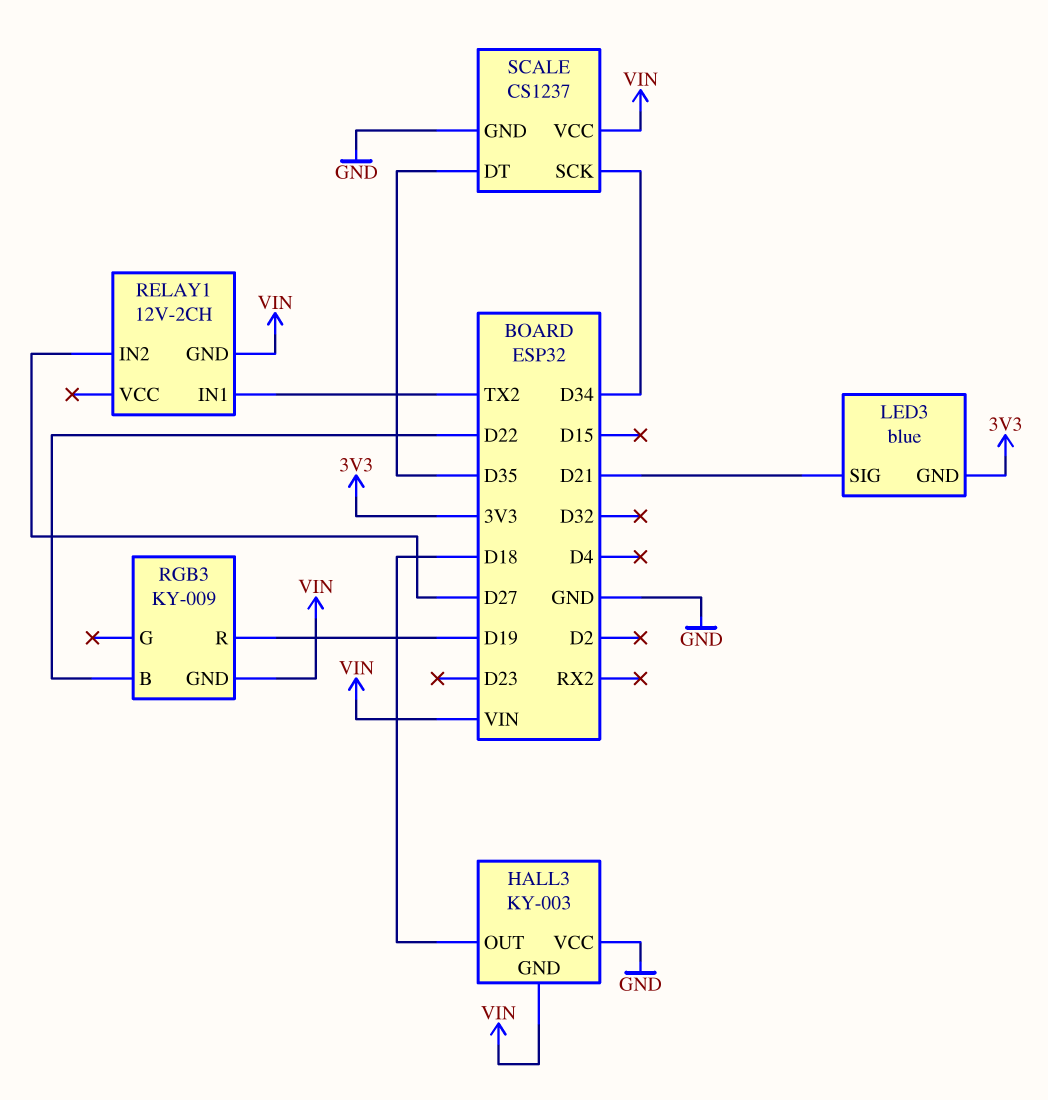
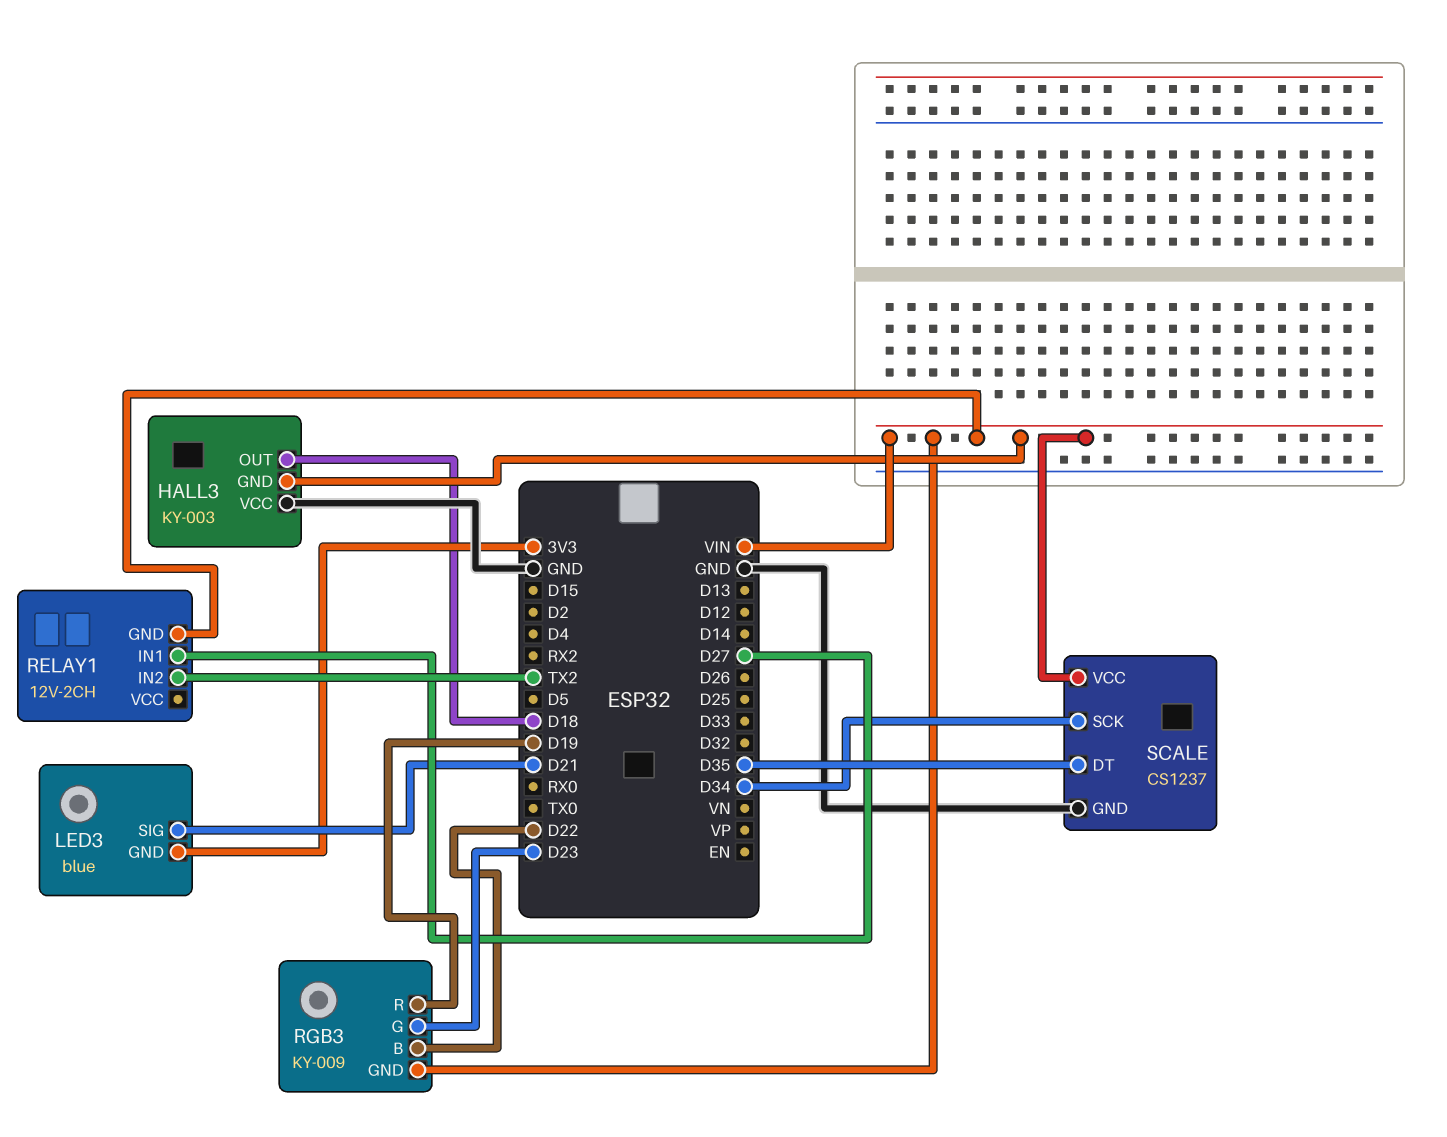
RELAY1 pin IN1: TX2 -> D27
RELAY1 pin IN2: D27 -> TX2
RGB3 pin G: none -> D23

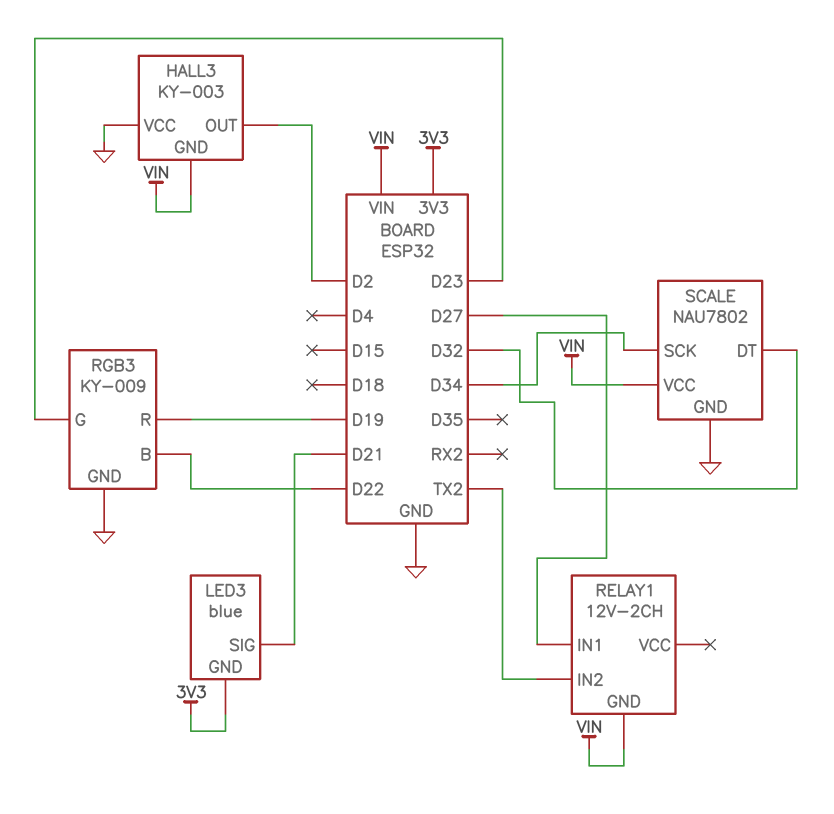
HALL3 pin OUT: D18 -> D2
RGB3 pin GND: VIN -> GND
SCALE: CS1237 -> NAU7802
SCALE pin DT: D35 -> D32

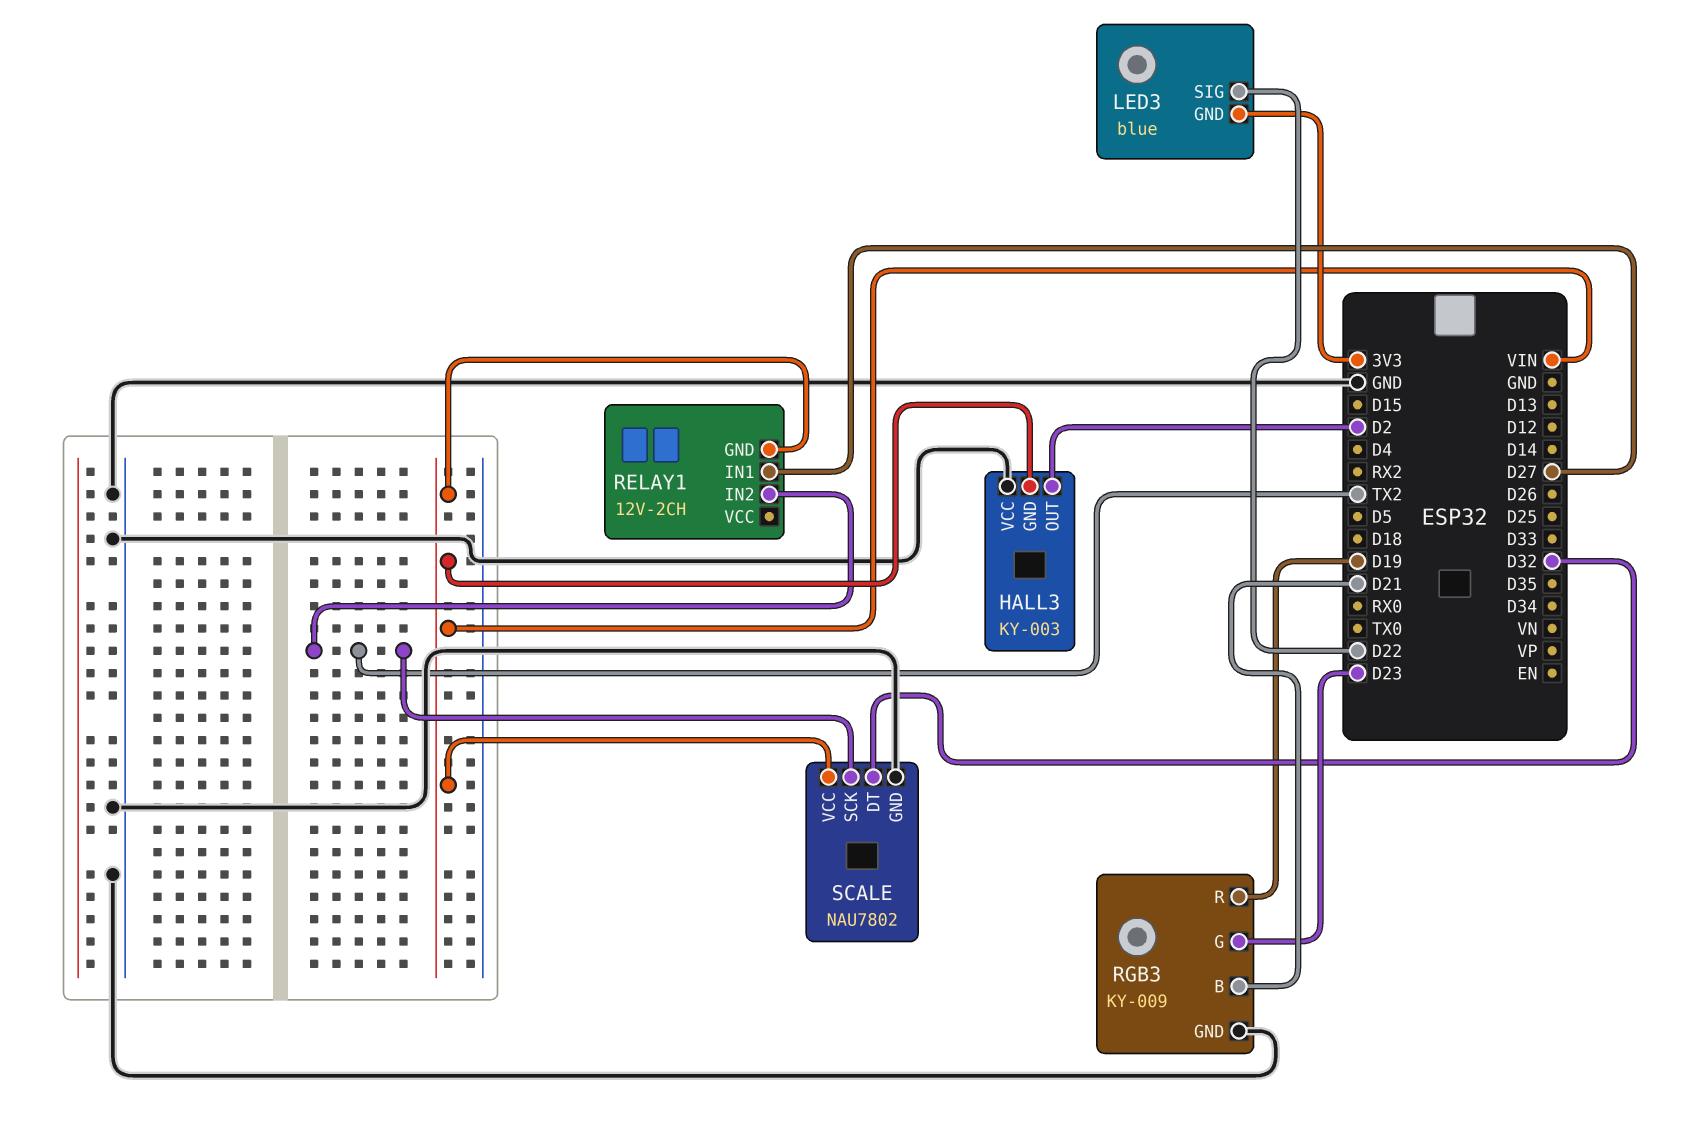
LED3 pin SIG: D21 -> D22
RGB3 pin B: D22 -> D21
SCALE pin SCK: D34 -> TX2

